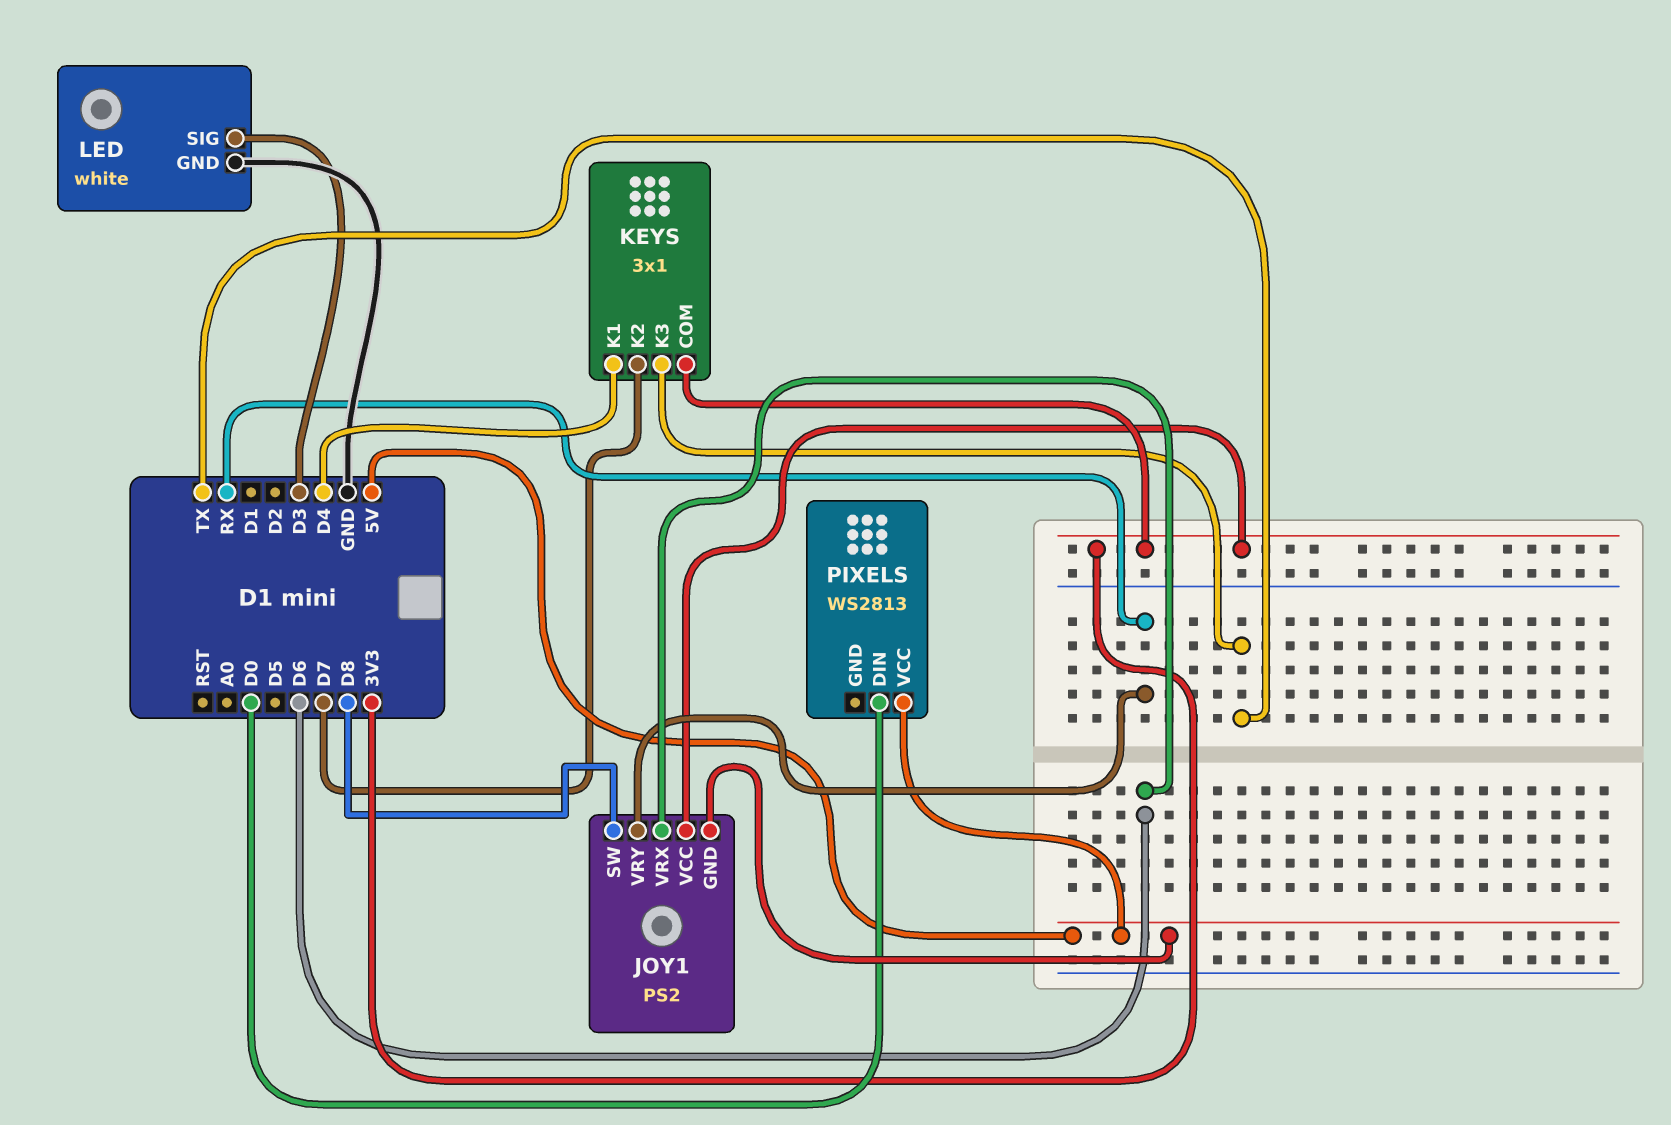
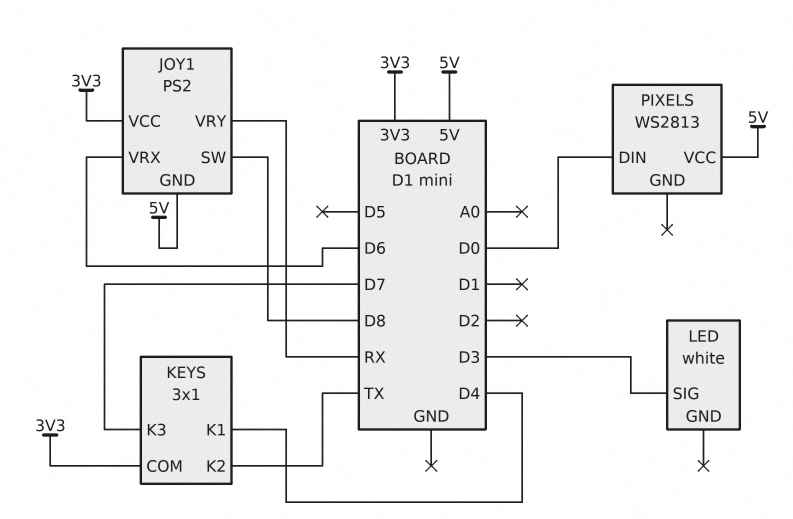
KEYS pin K2: D7 -> TX
KEYS pin K3: TX -> D7
LED pin GND: GND -> none

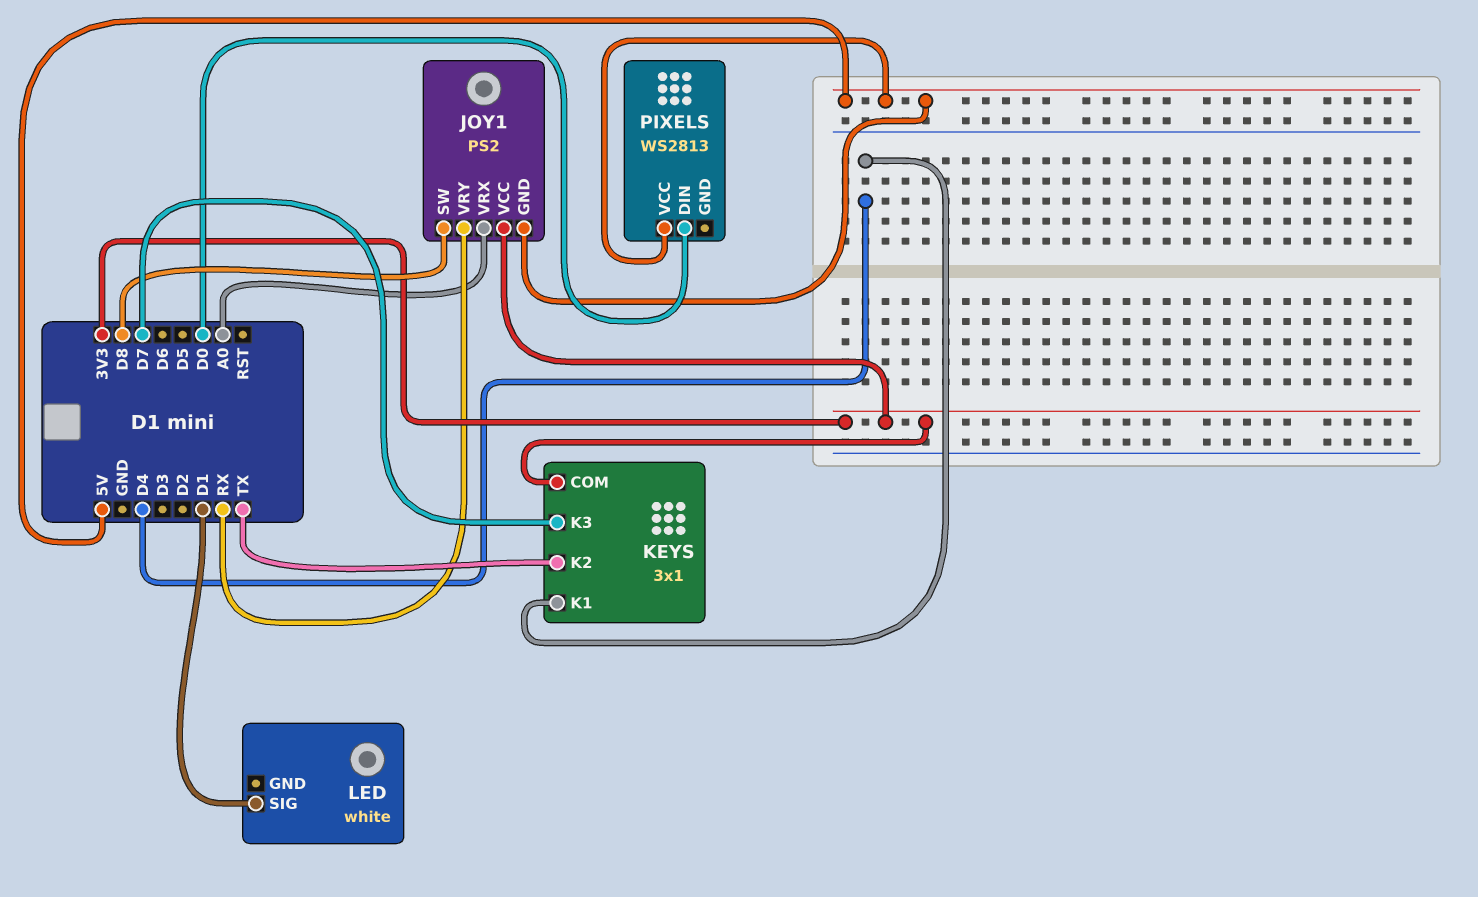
JOY1 pin VRX: D6 -> A0
LED pin SIG: D3 -> D1

